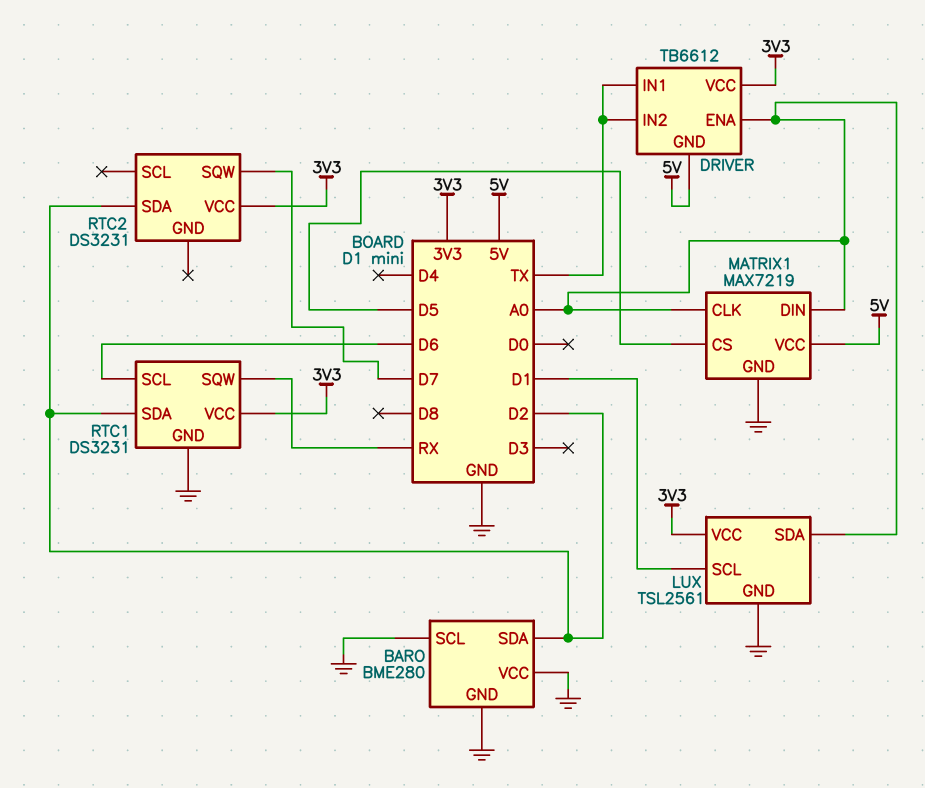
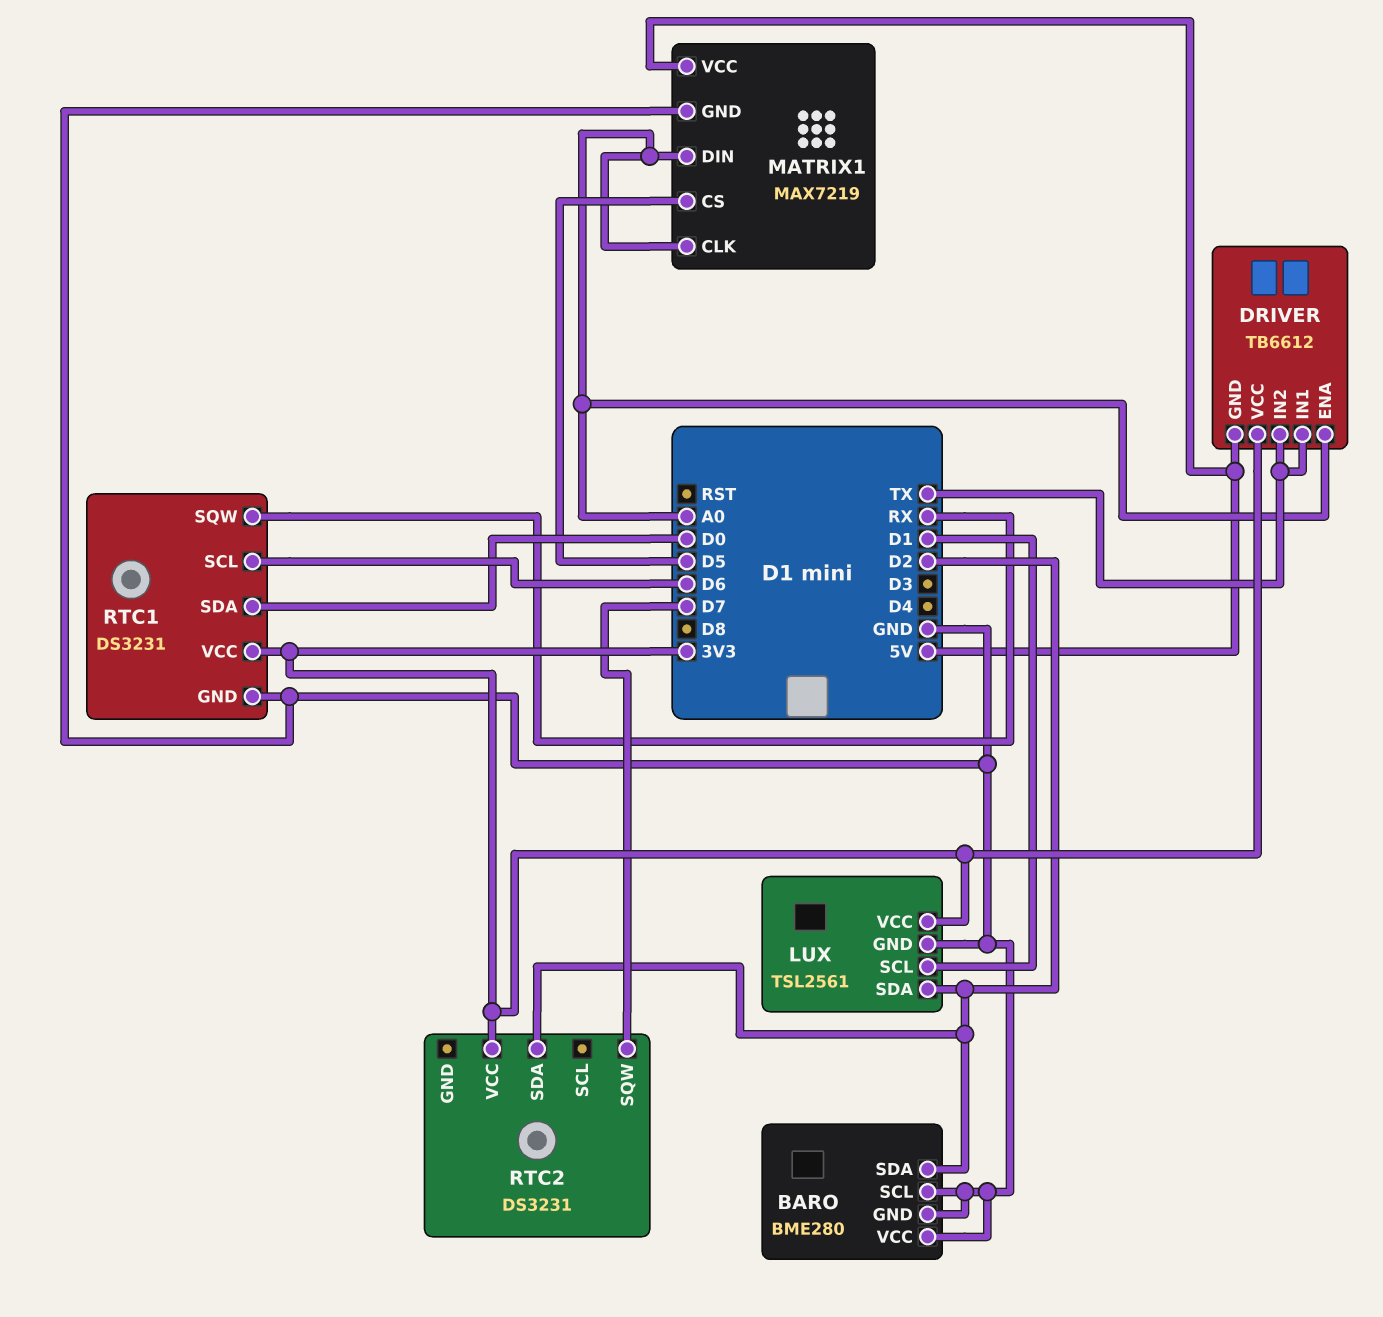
LUX pin SDA: A0 -> D2
RTC1 pin SDA: D2 -> D0

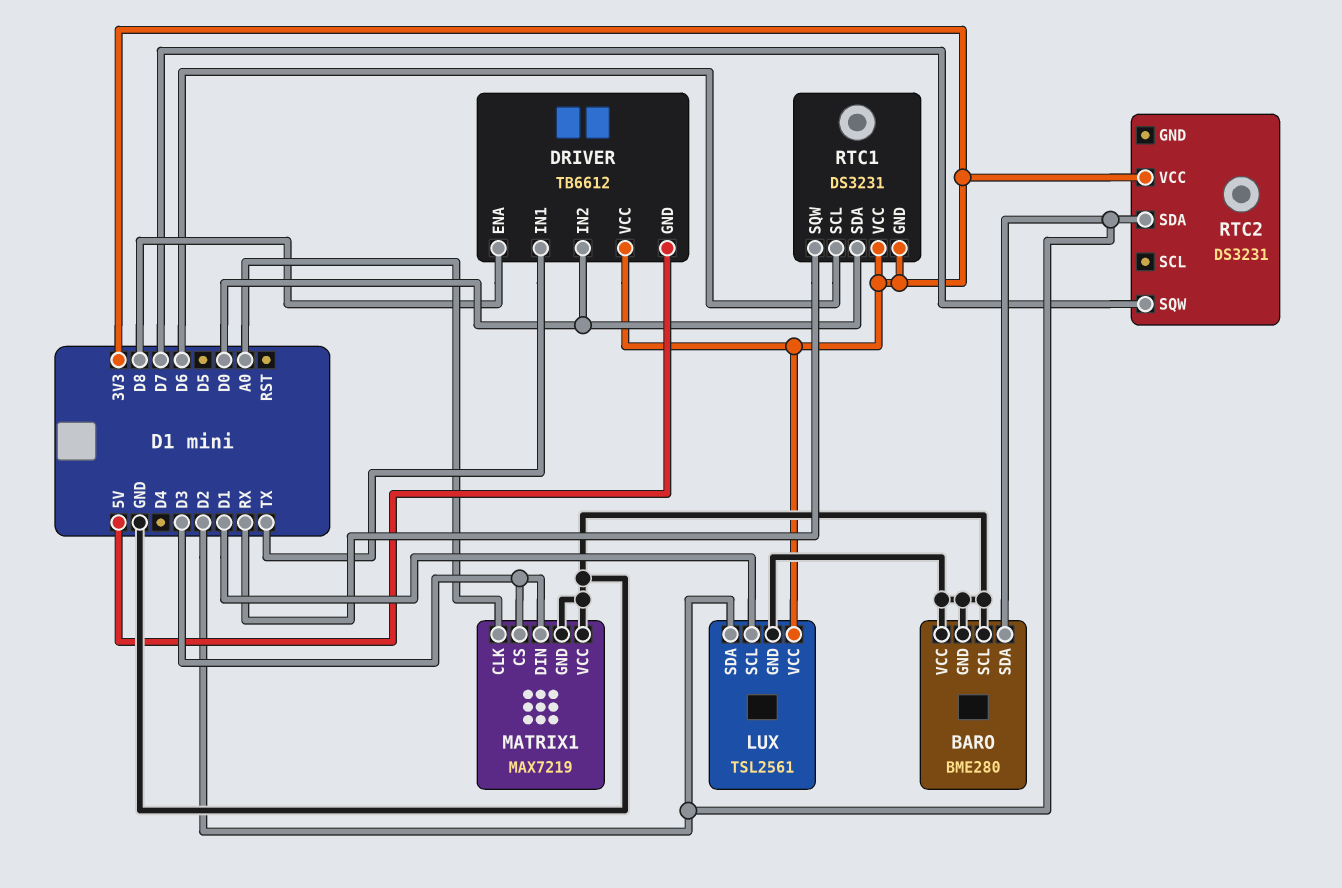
DRIVER pin ENA: A0 -> D8
DRIVER pin IN2: TX -> D0
MATRIX1 pin CS: D5 -> D3
MATRIX1 pin DIN: A0 -> D3
MATRIX1 pin VCC: 5V -> GND
RTC1 pin GND: GND -> 3V3

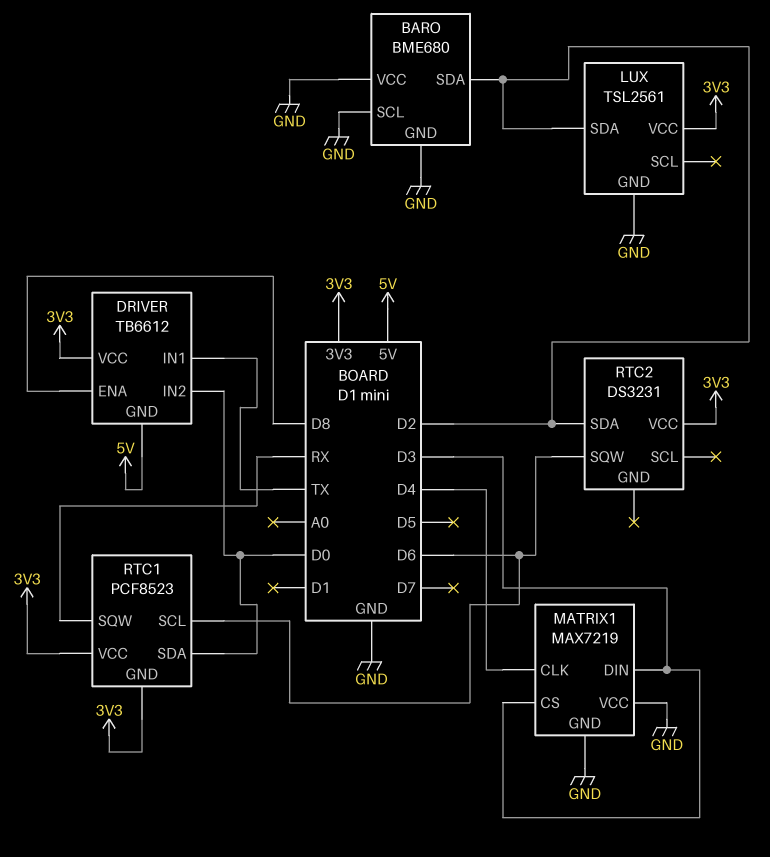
BARO: BME280 -> BME680
LUX pin SCL: D1 -> none
MATRIX1 pin CLK: A0 -> D4
RTC1: DS3231 -> PCF8523
RTC2 pin SQW: D7 -> D6

